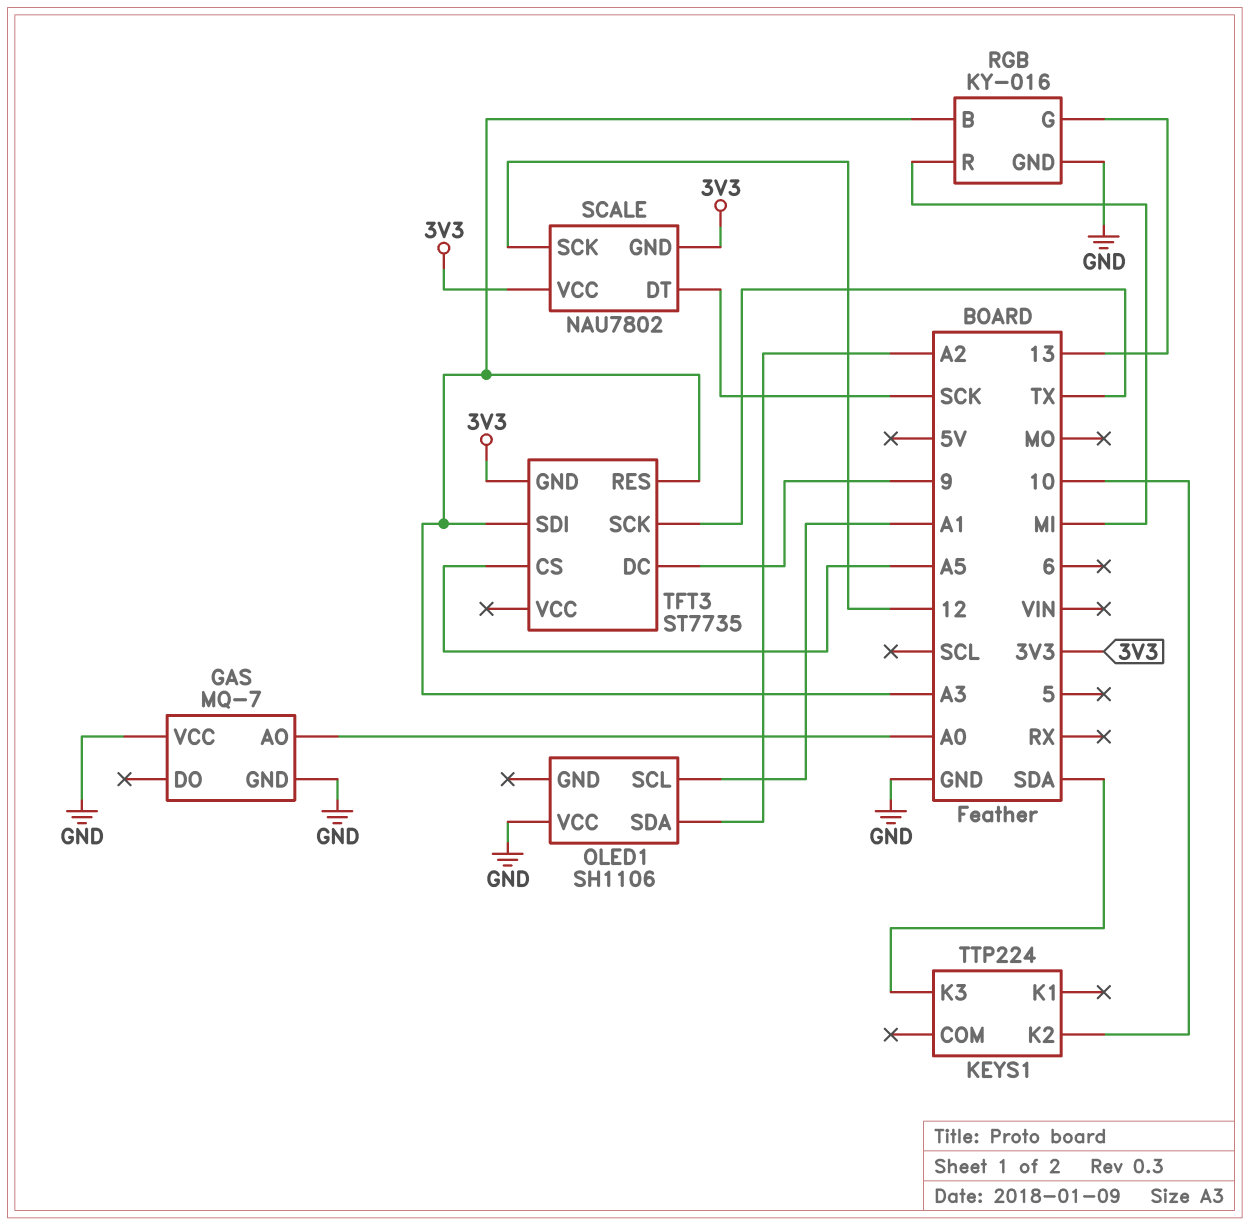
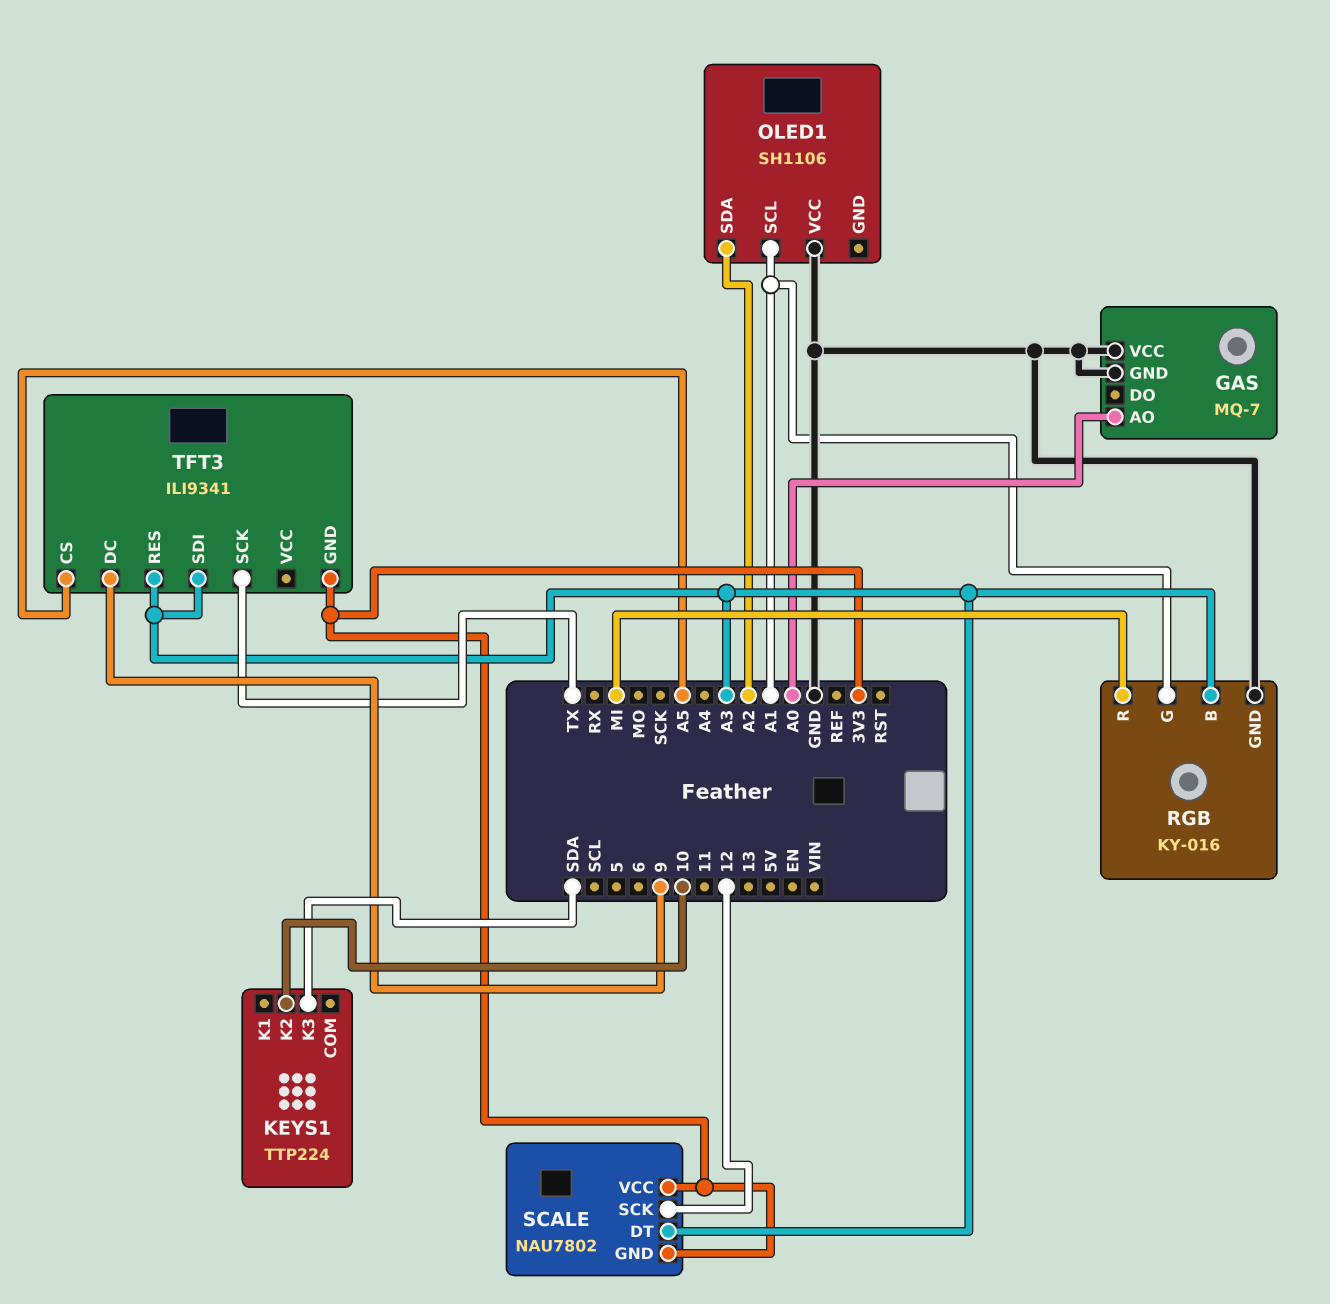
RGB pin G: 13 -> A1
SCALE pin DT: SCK -> A3
TFT3: ST7735 -> ILI9341

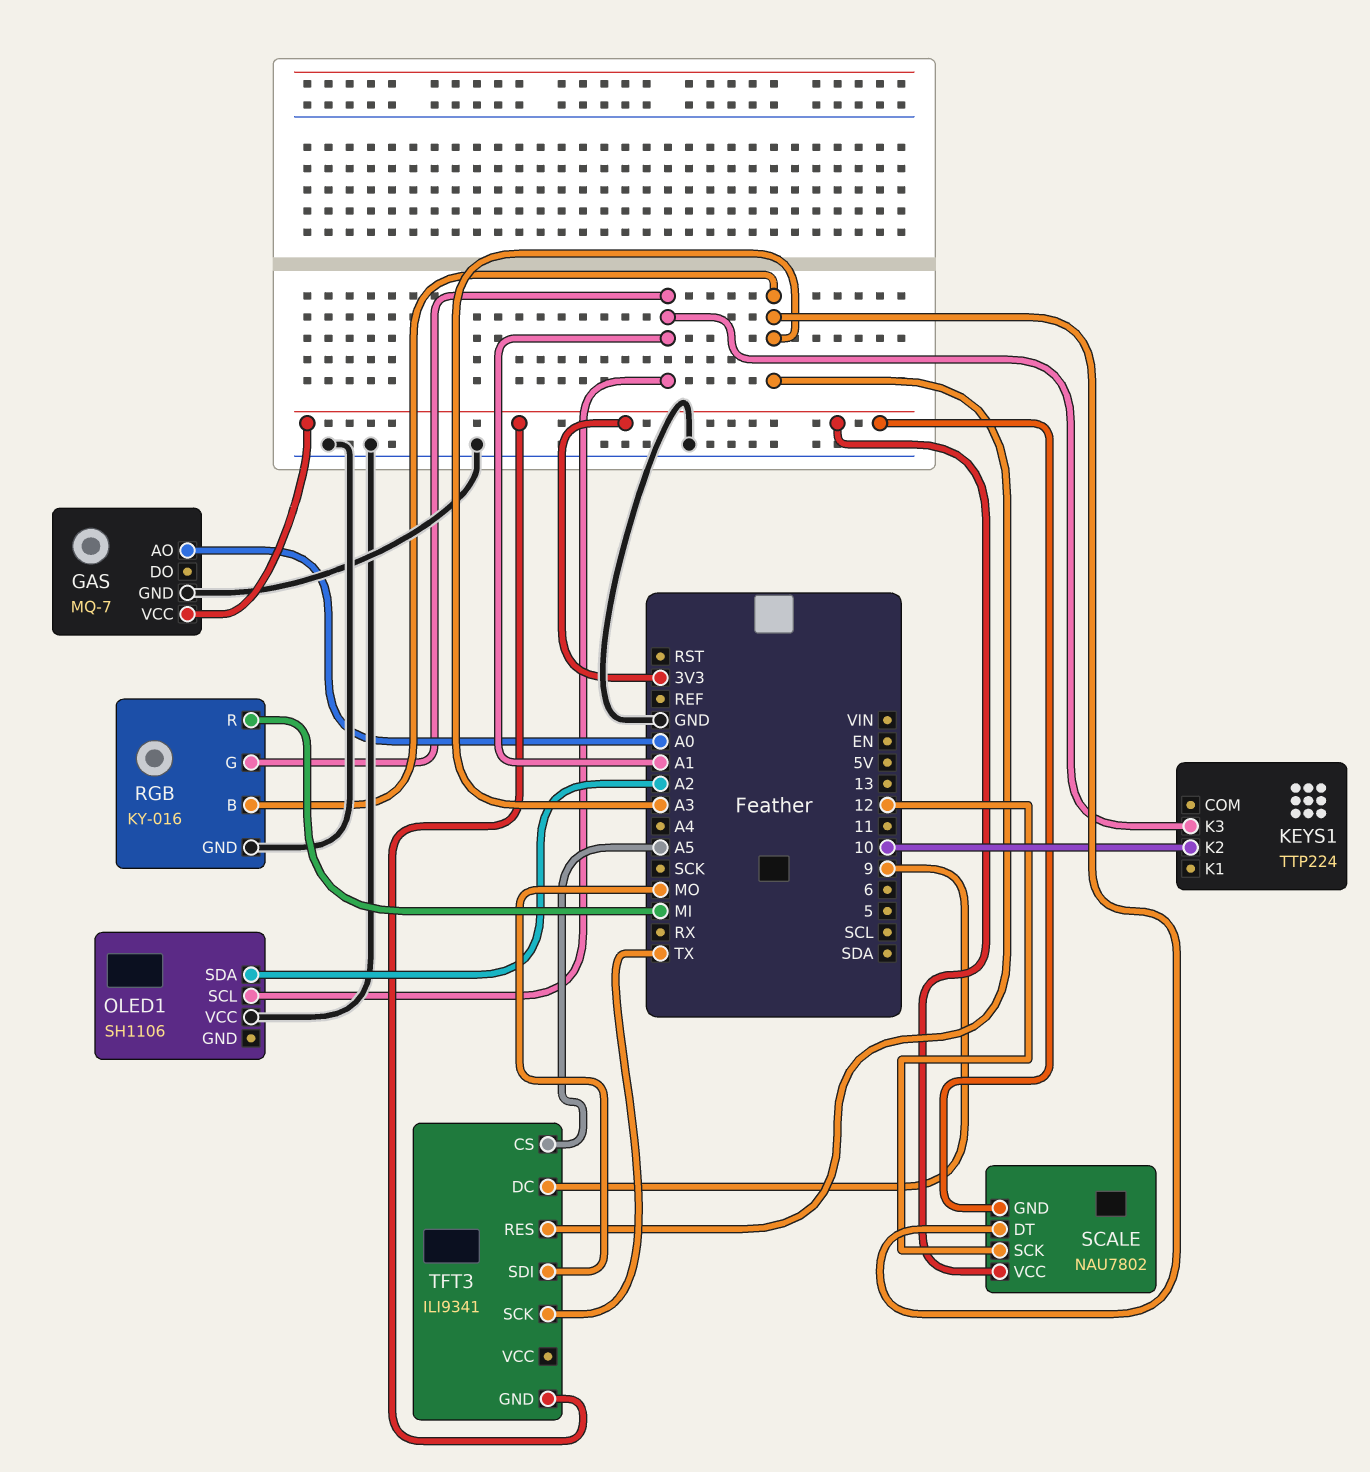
GAS pin VCC: GND -> 3V3
KEYS1 pin K3: SDA -> A1
TFT3 pin SDI: A3 -> MO

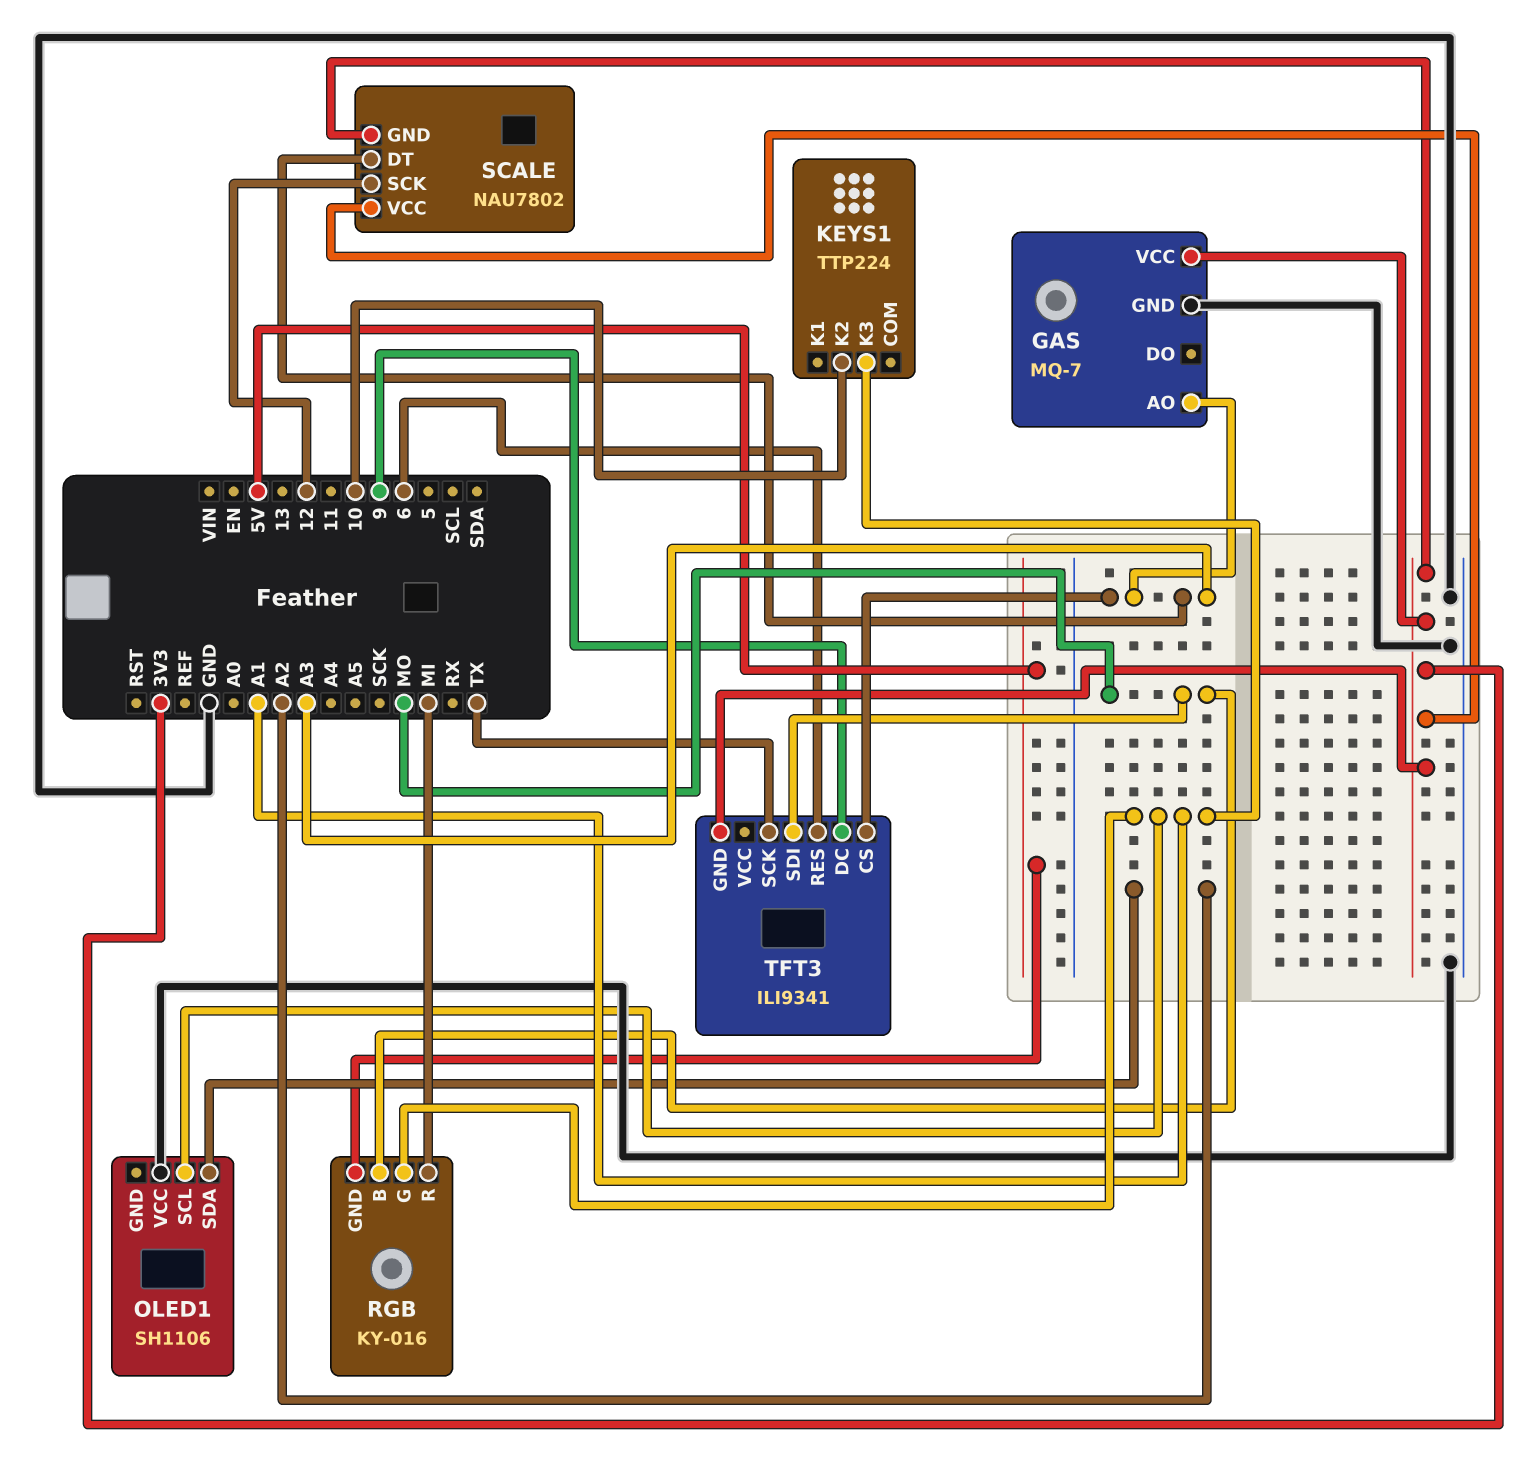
GAS pin AO: A0 -> A3
RGB pin B: A3 -> MO
RGB pin GND: GND -> 5V
TFT3 pin CS: A5 -> A3
TFT3 pin RES: A3 -> 6

